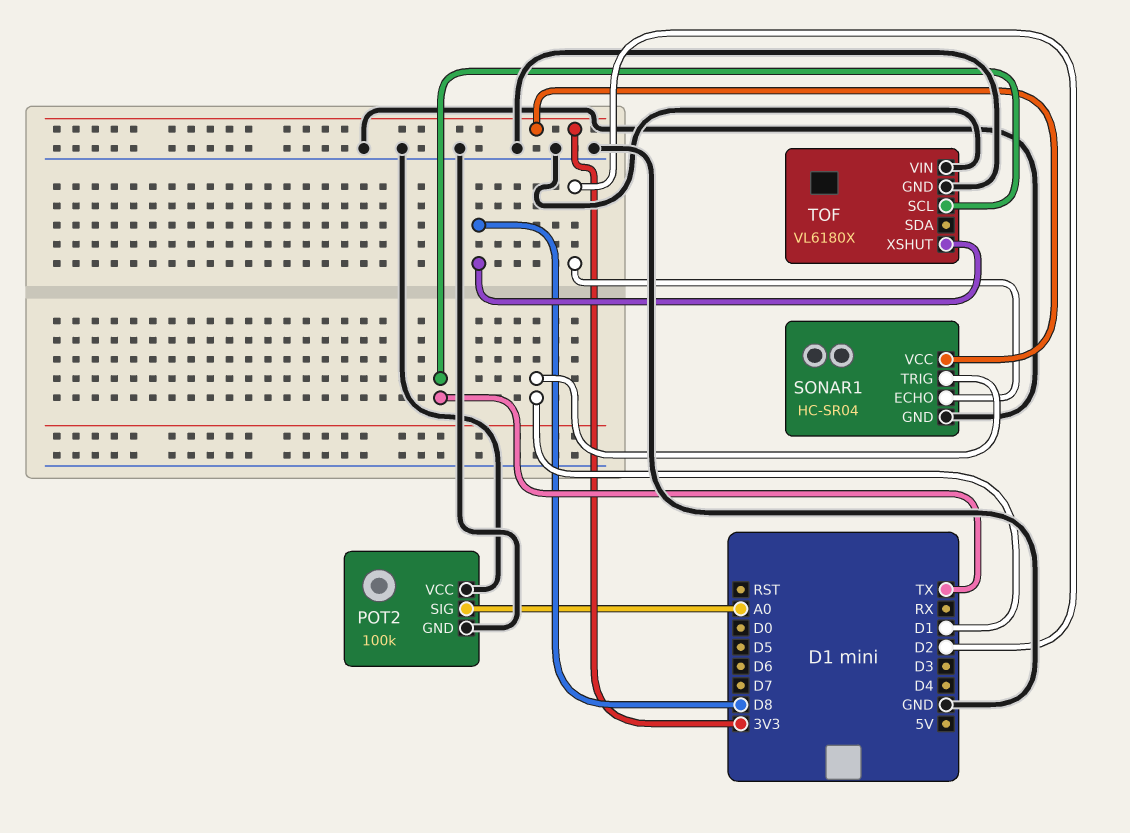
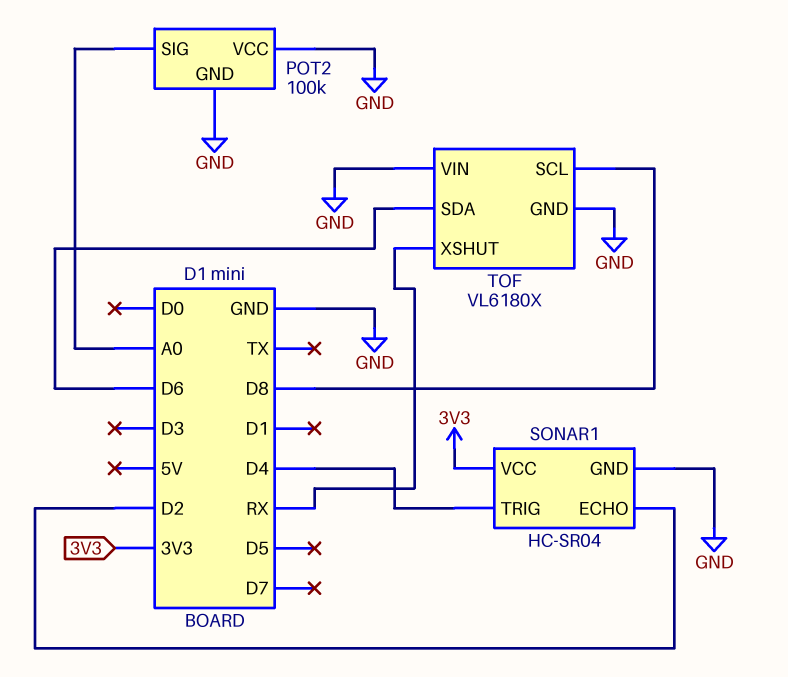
SONAR1 pin TRIG: D1 -> D4
TOF pin SCL: TX -> D8
TOF pin SDA: none -> D6
TOF pin XSHUT: D8 -> RX

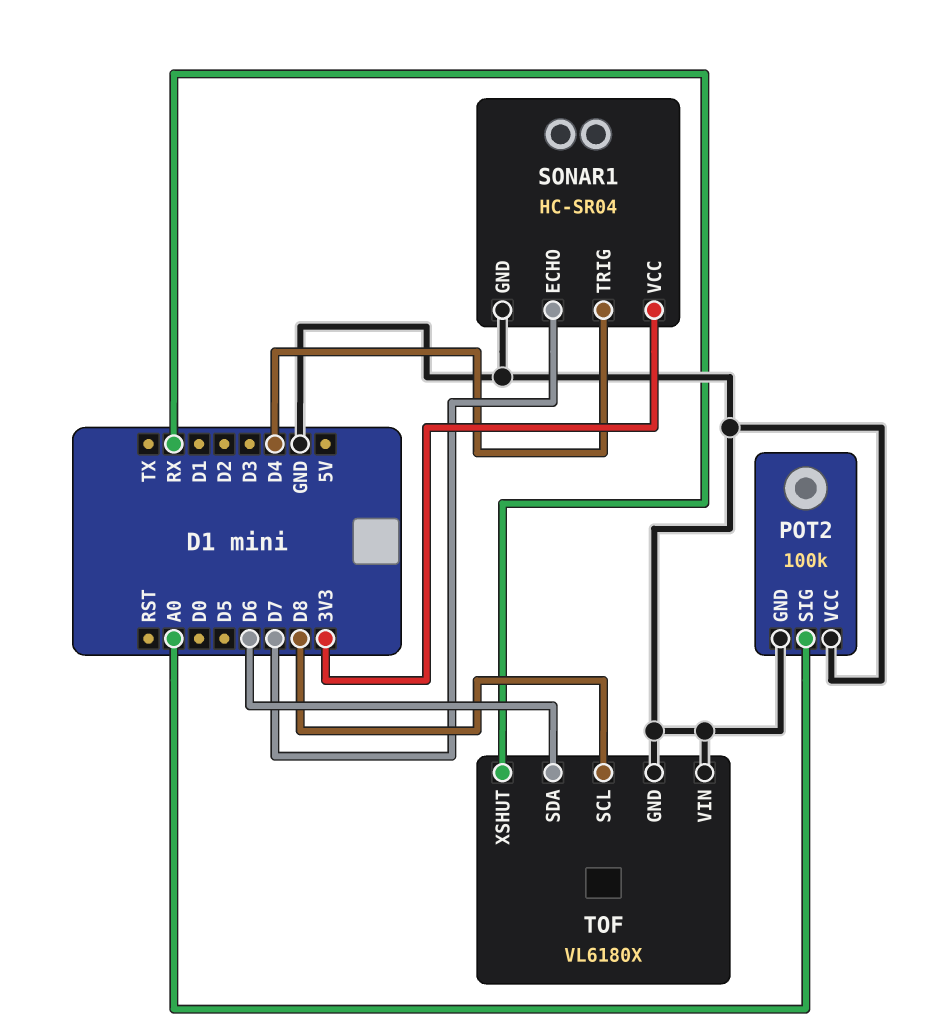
SONAR1 pin ECHO: D2 -> D7

